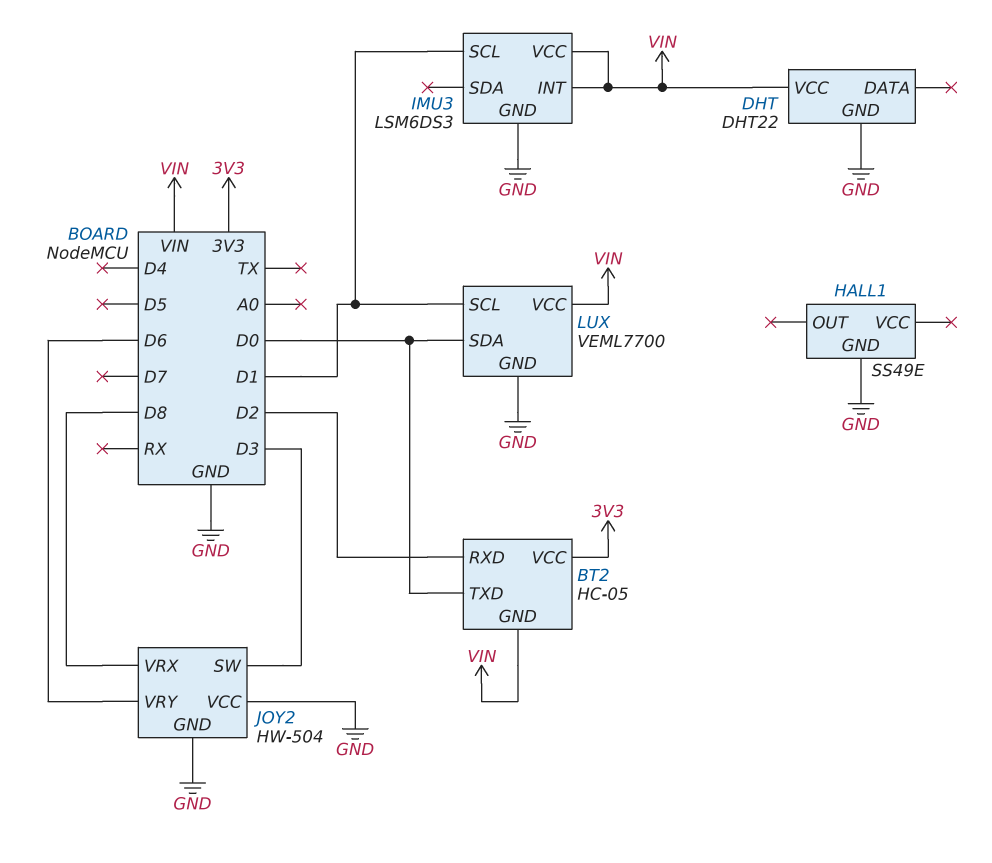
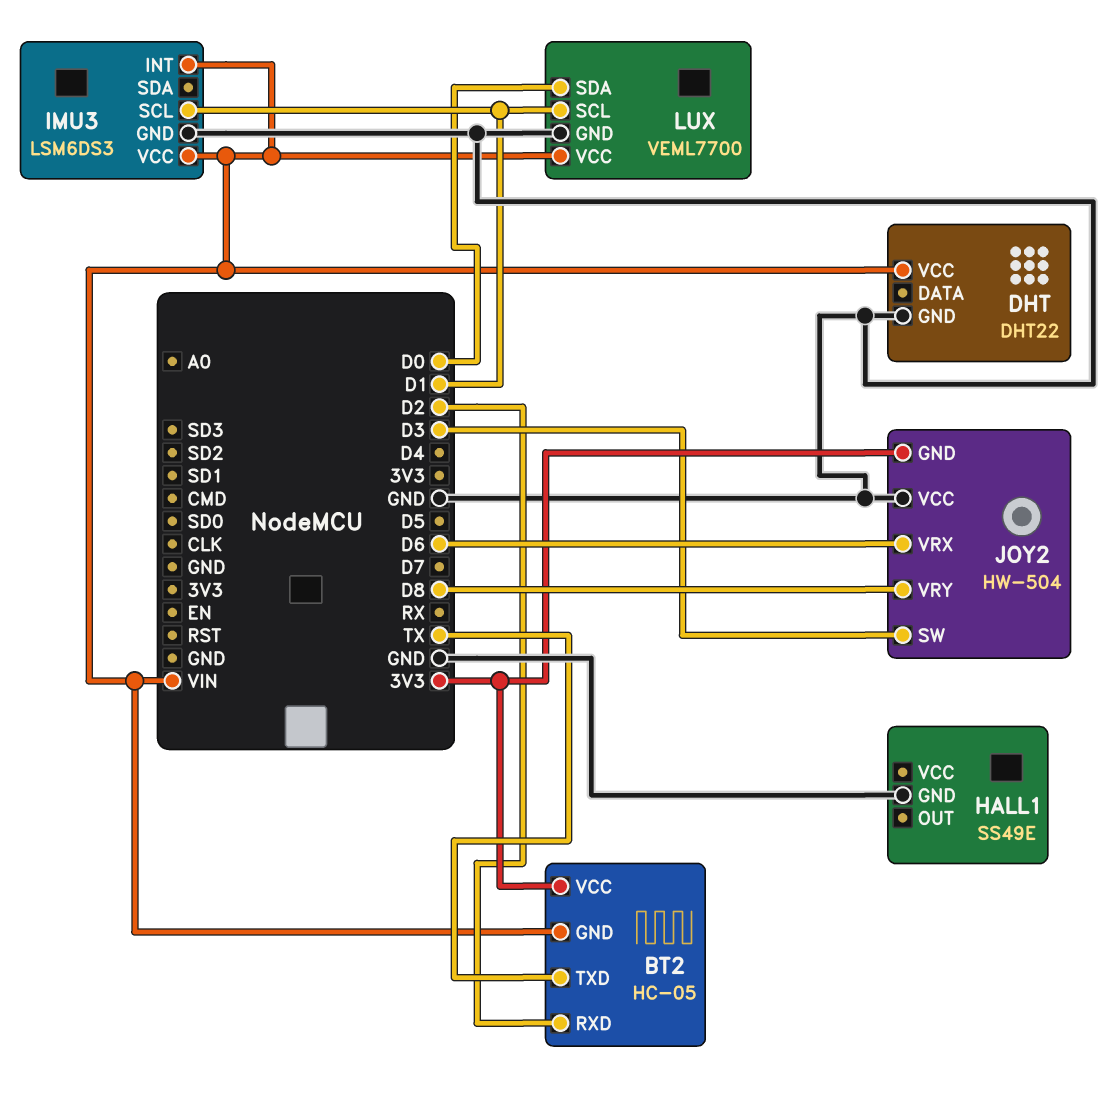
BT2 pin TXD: D0 -> TX
JOY2 pin GND: GND -> 3V3
JOY2 pin VRX: D8 -> D6
JOY2 pin VRY: D6 -> D8

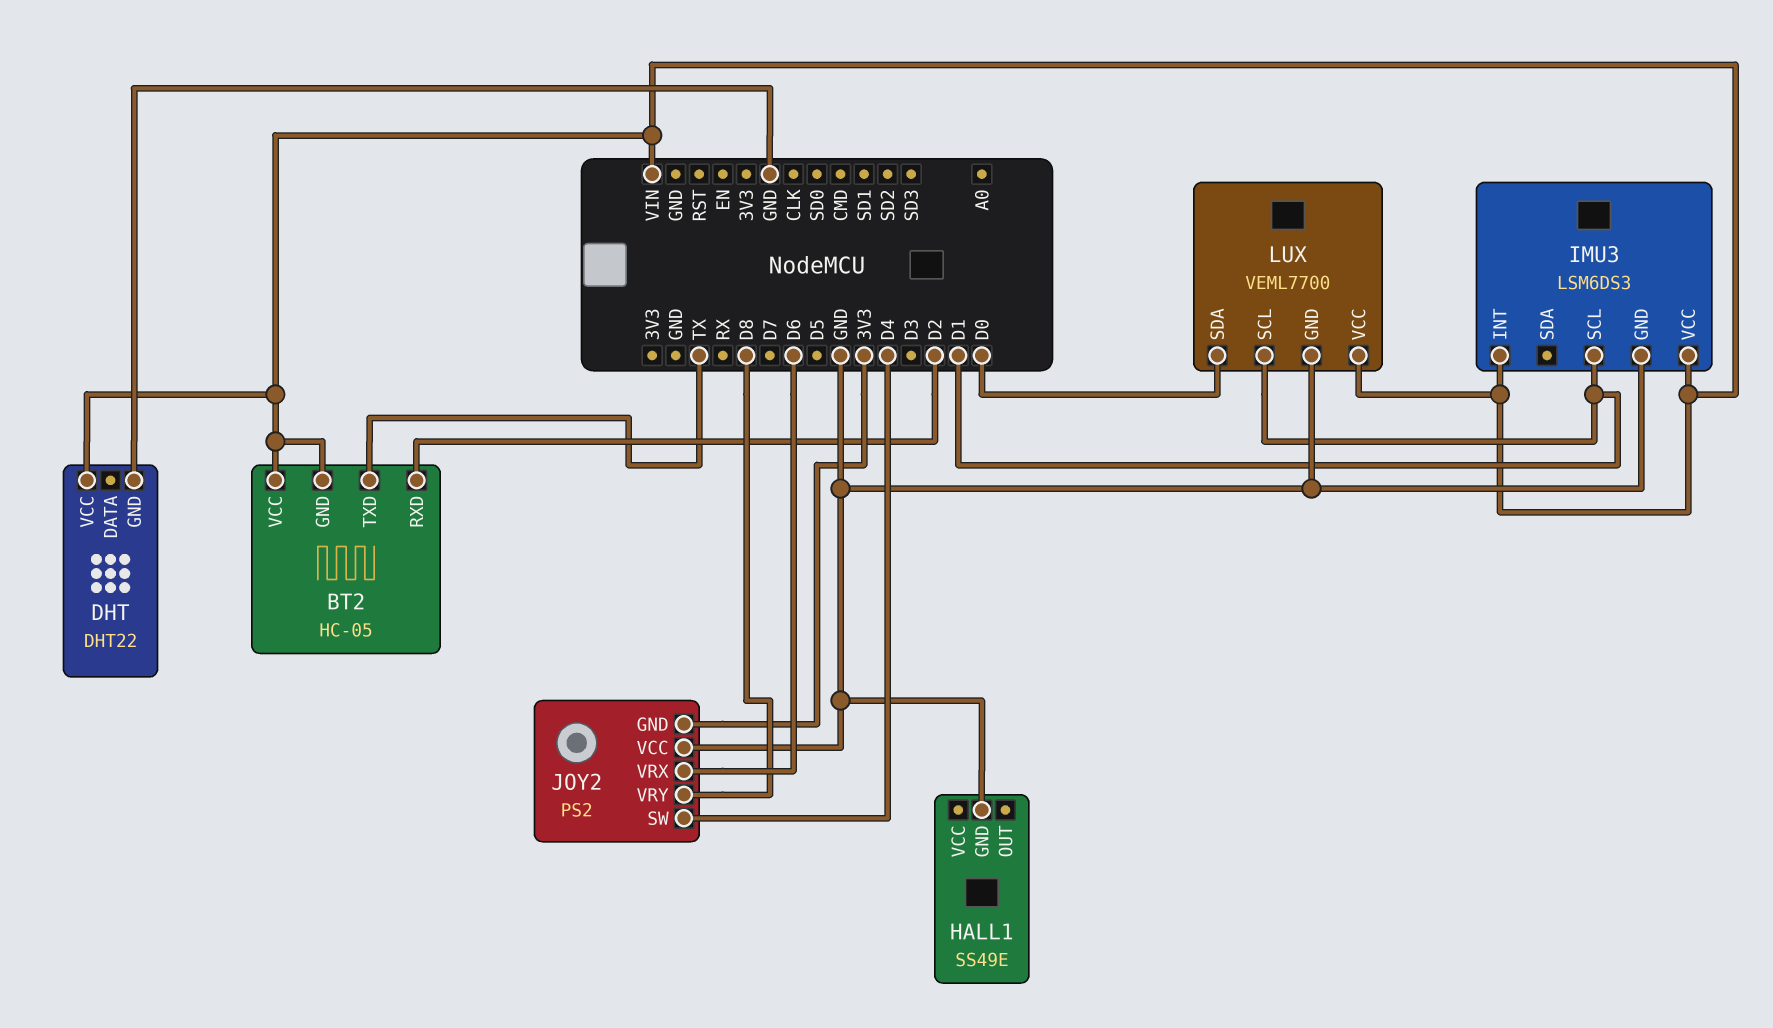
BT2 pin VCC: 3V3 -> VIN
JOY2: HW-504 -> PS2
JOY2 pin SW: D3 -> D4

